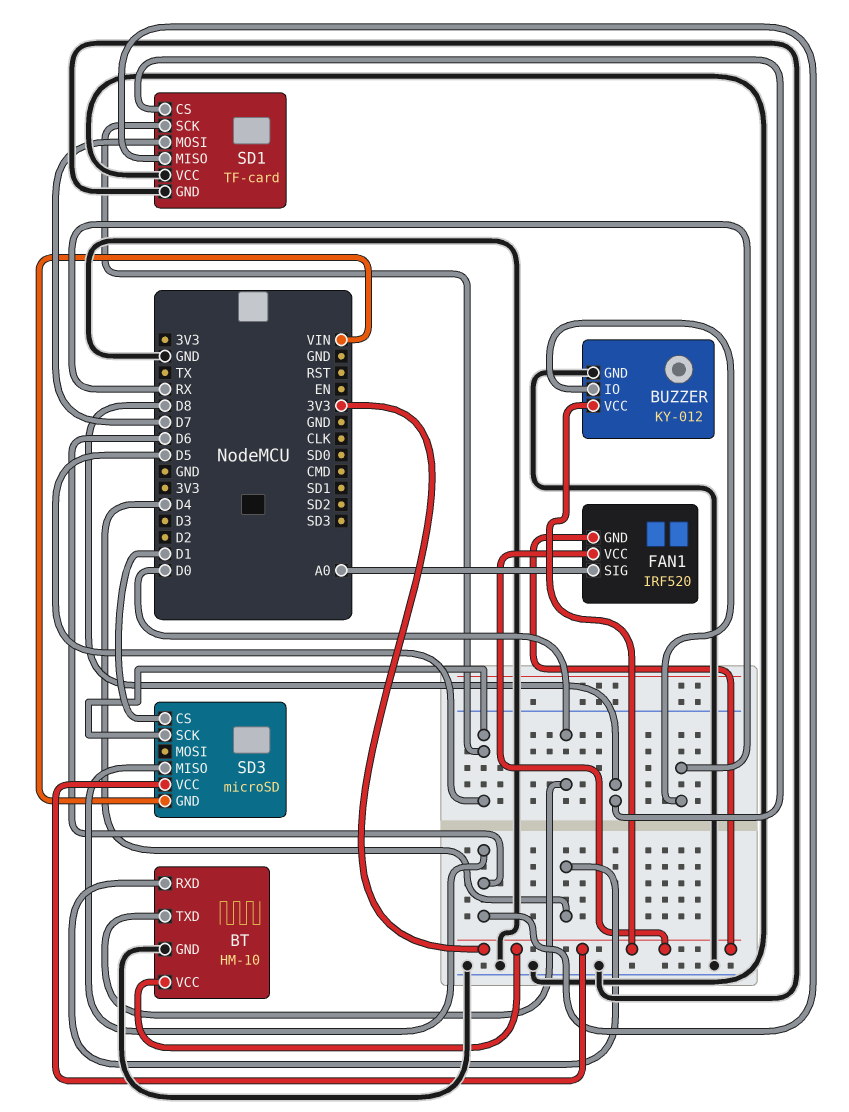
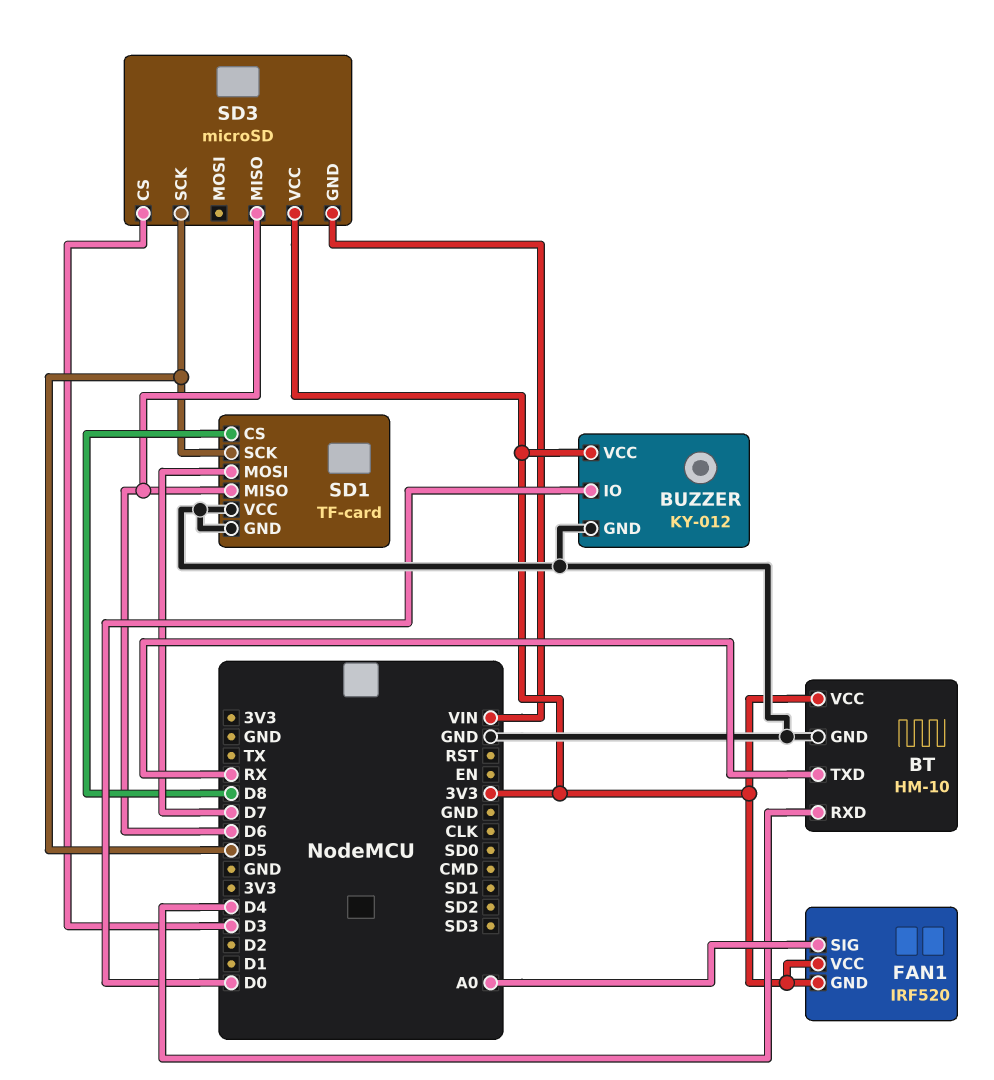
BT pin TXD: D0 -> RX
BUZZER pin IO: RX -> D0
SD3 pin CS: D1 -> D3

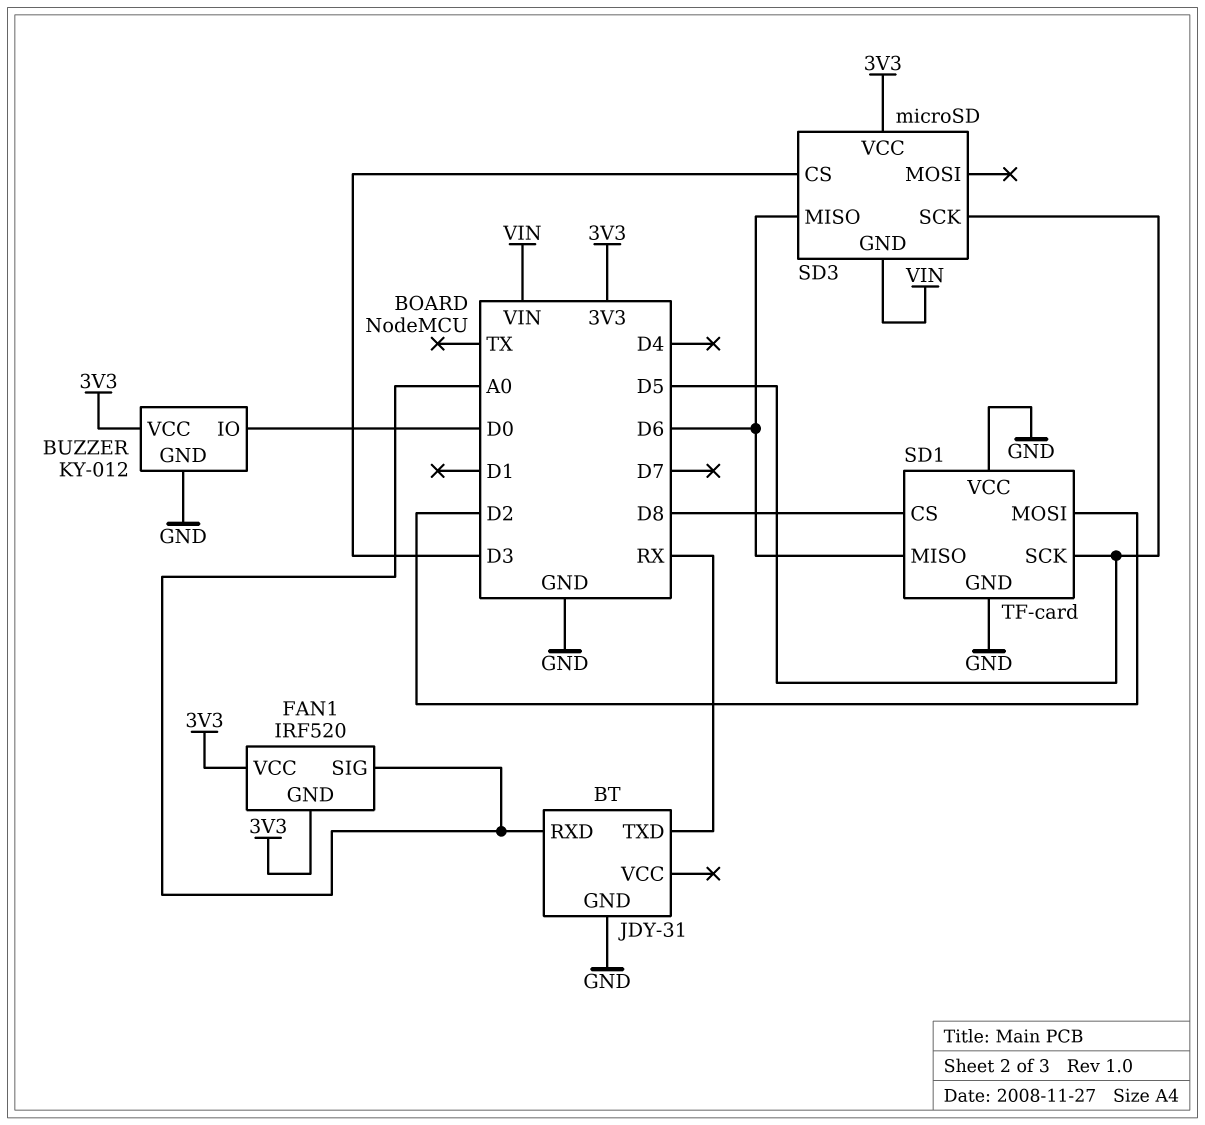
BT: HM-10 -> JDY-31
BT pin RXD: D4 -> A0
BT pin VCC: 3V3 -> none
SD1 pin MOSI: D7 -> D2

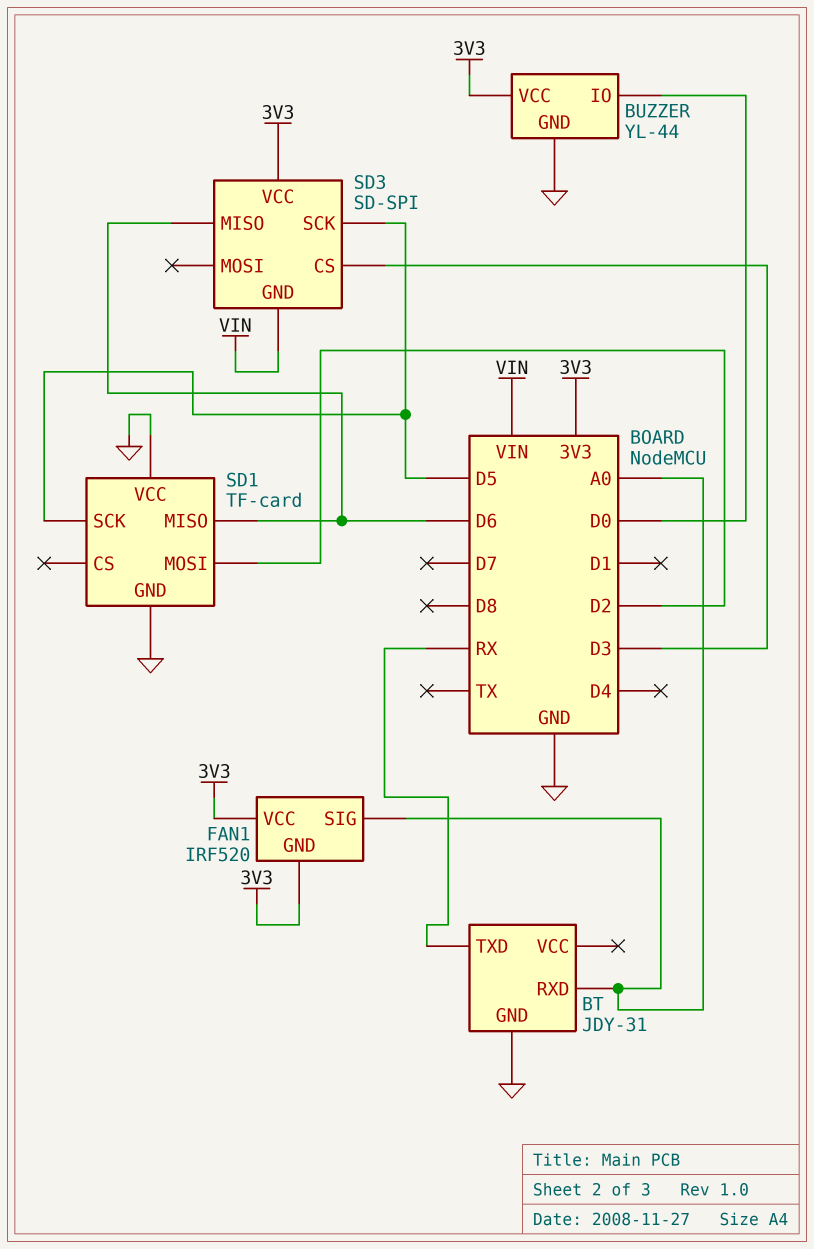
BUZZER: KY-012 -> YL-44
SD1 pin CS: D8 -> none
SD3: microSD -> SD-SPI

